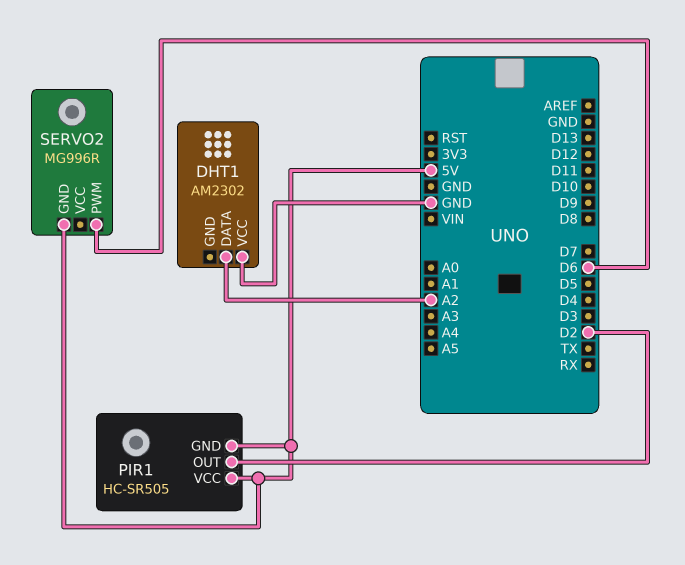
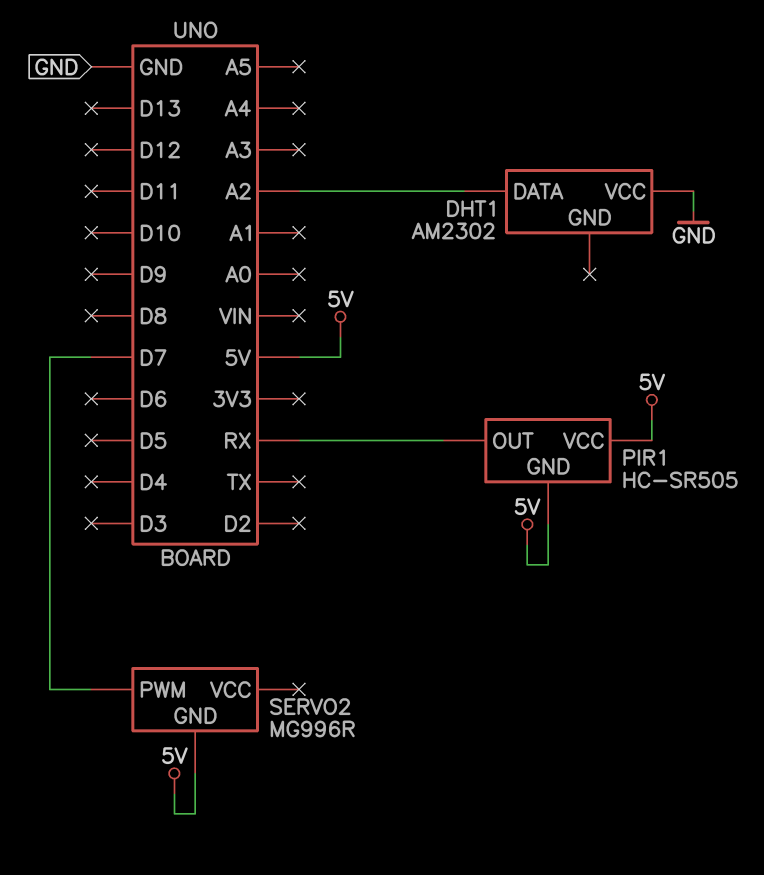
PIR1 pin OUT: D2 -> RX
SERVO2 pin PWM: D6 -> D7

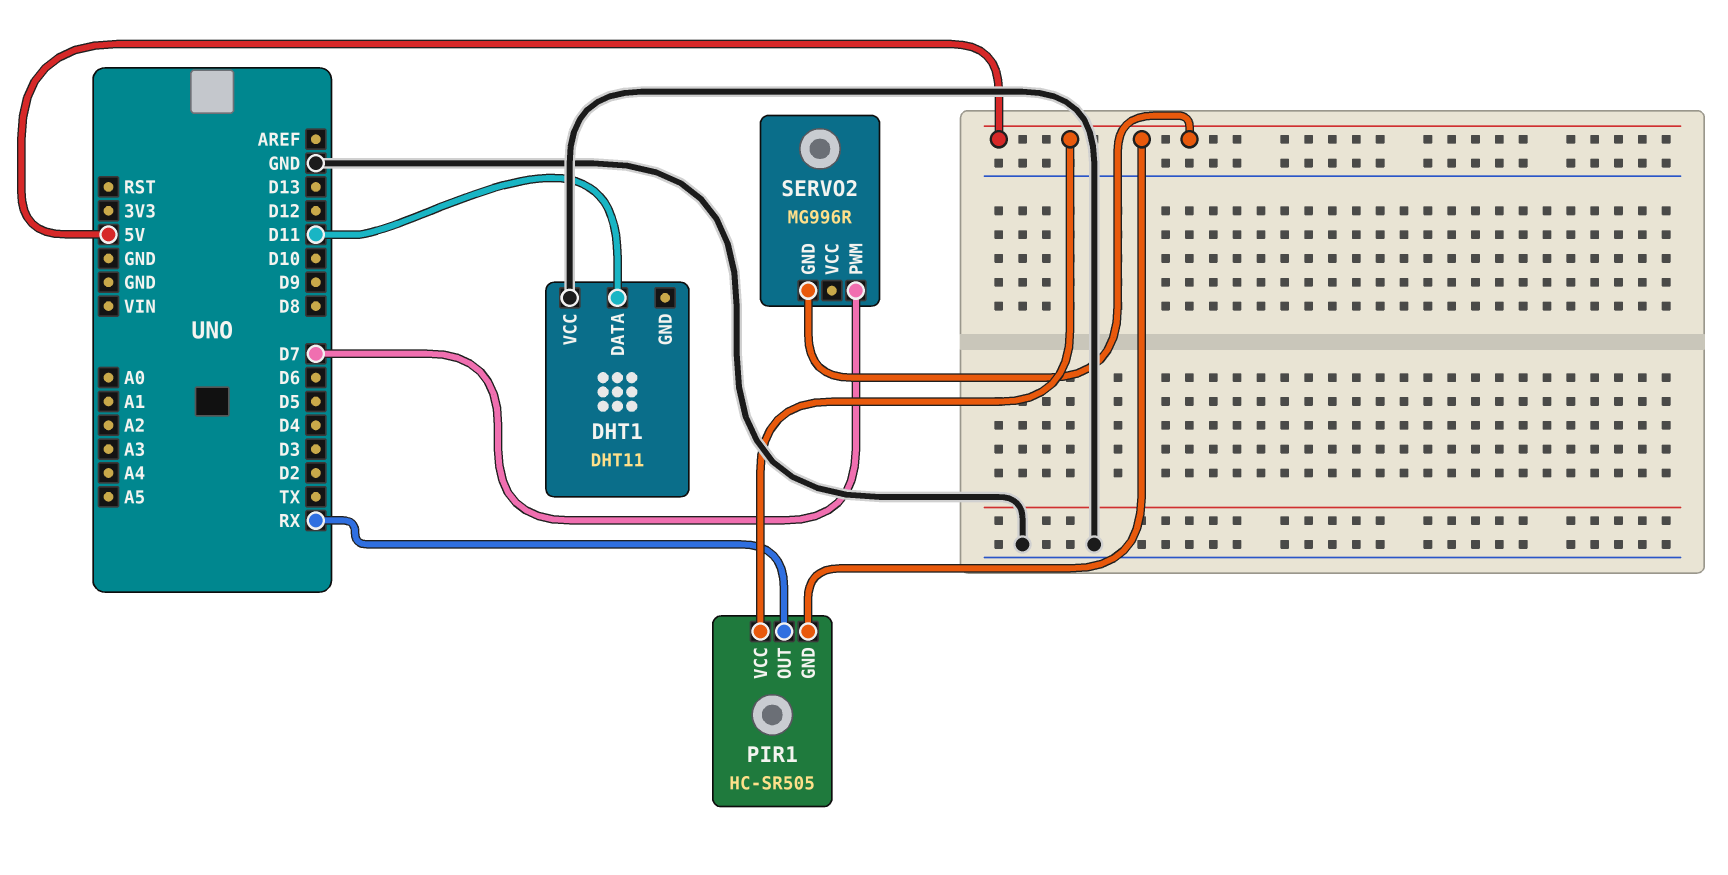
DHT1: AM2302 -> DHT11
DHT1 pin DATA: A2 -> D11

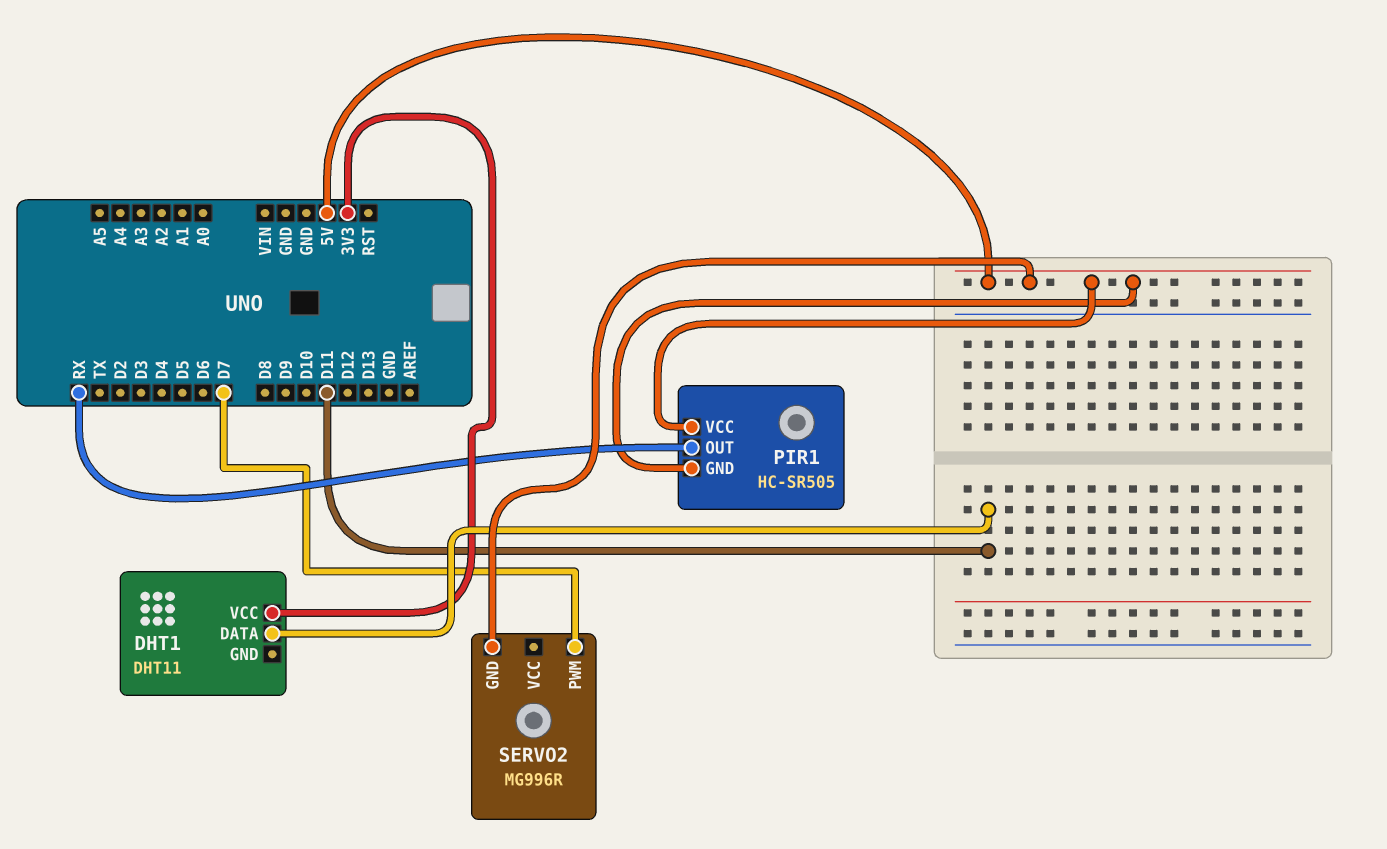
DHT1 pin VCC: GND -> 3V3

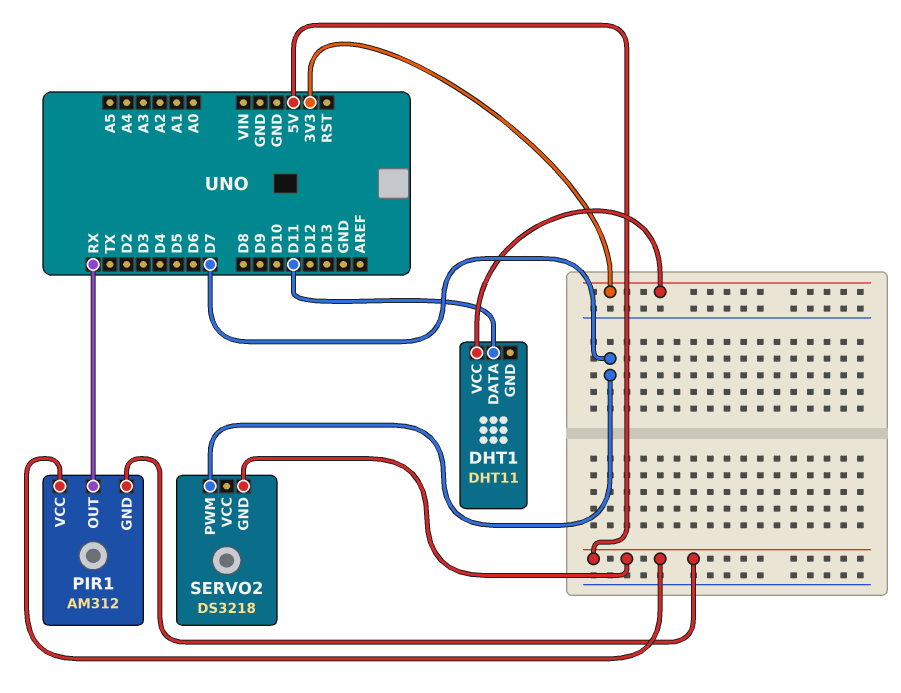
PIR1: HC-SR505 -> AM312
SERVO2: MG996R -> DS3218

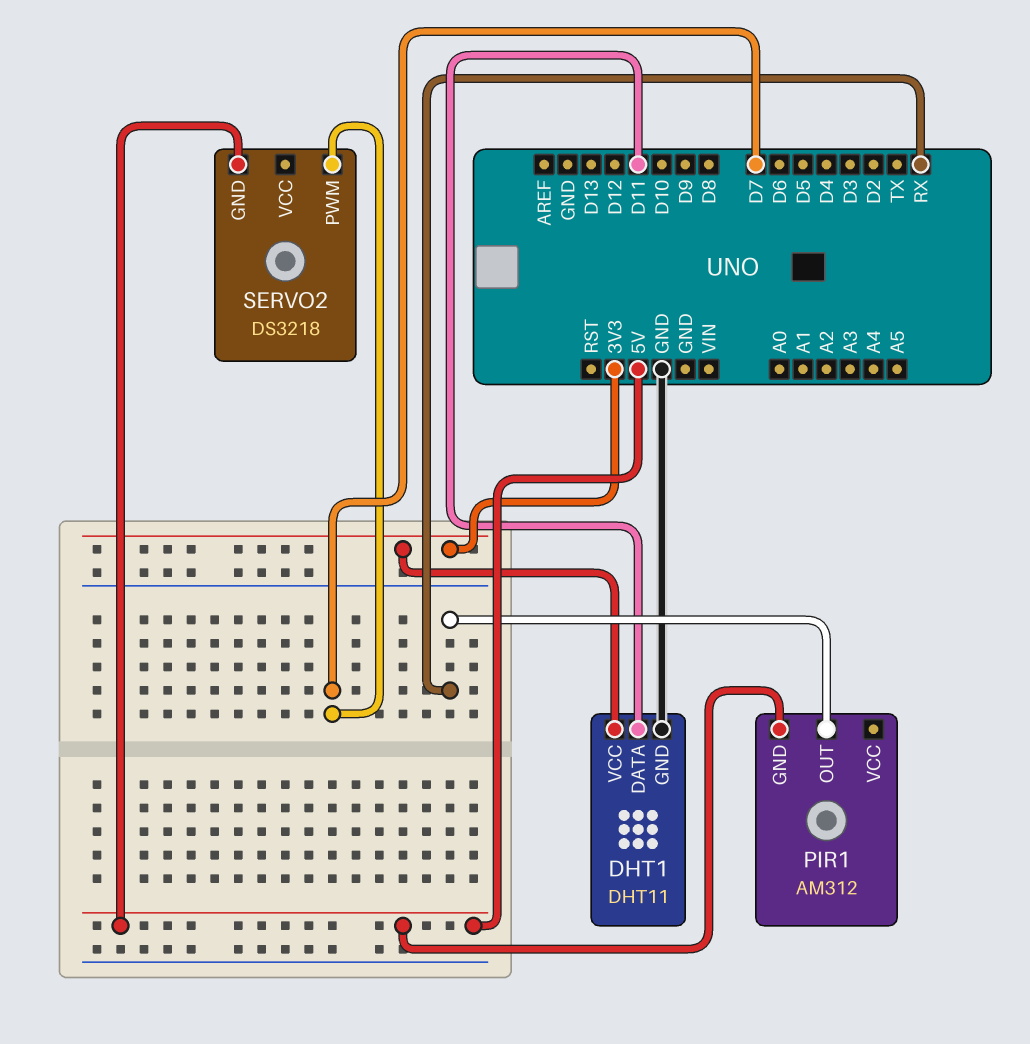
DHT1 pin GND: none -> GND
PIR1 pin VCC: 5V -> none

